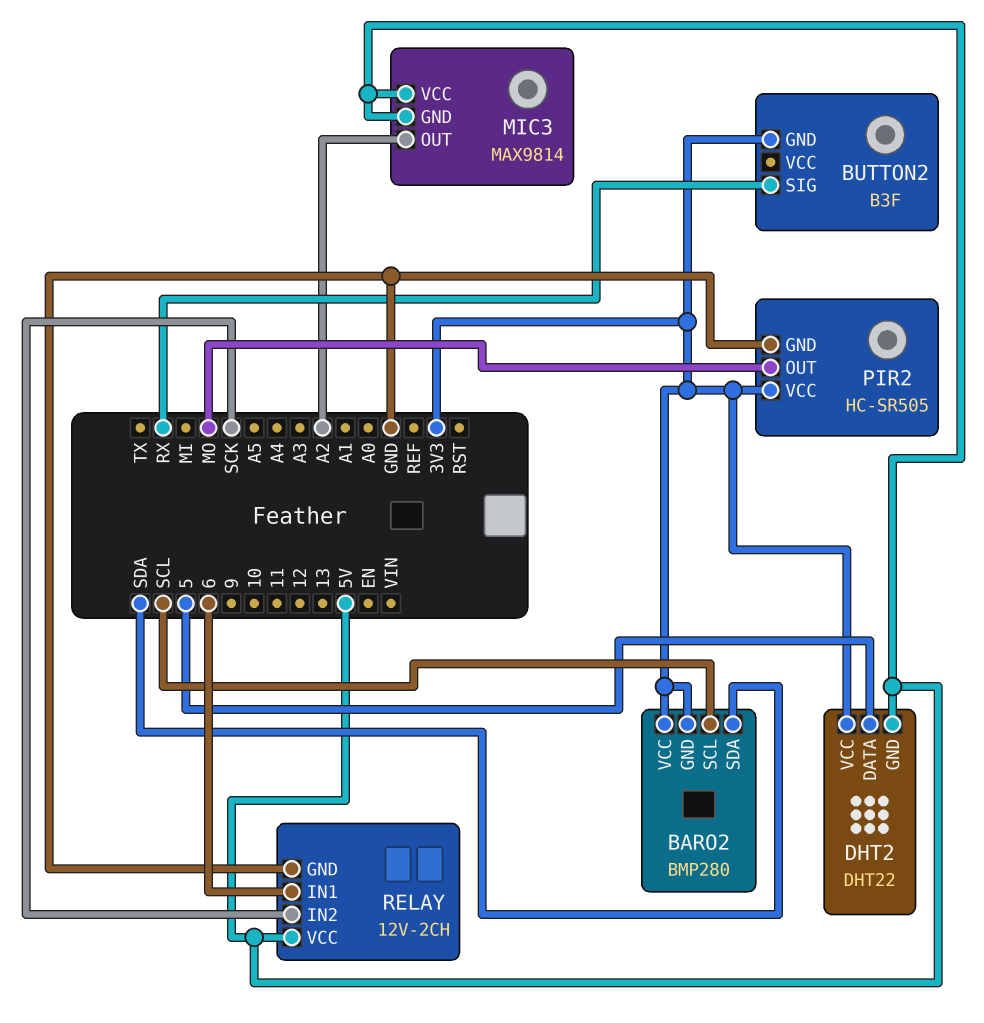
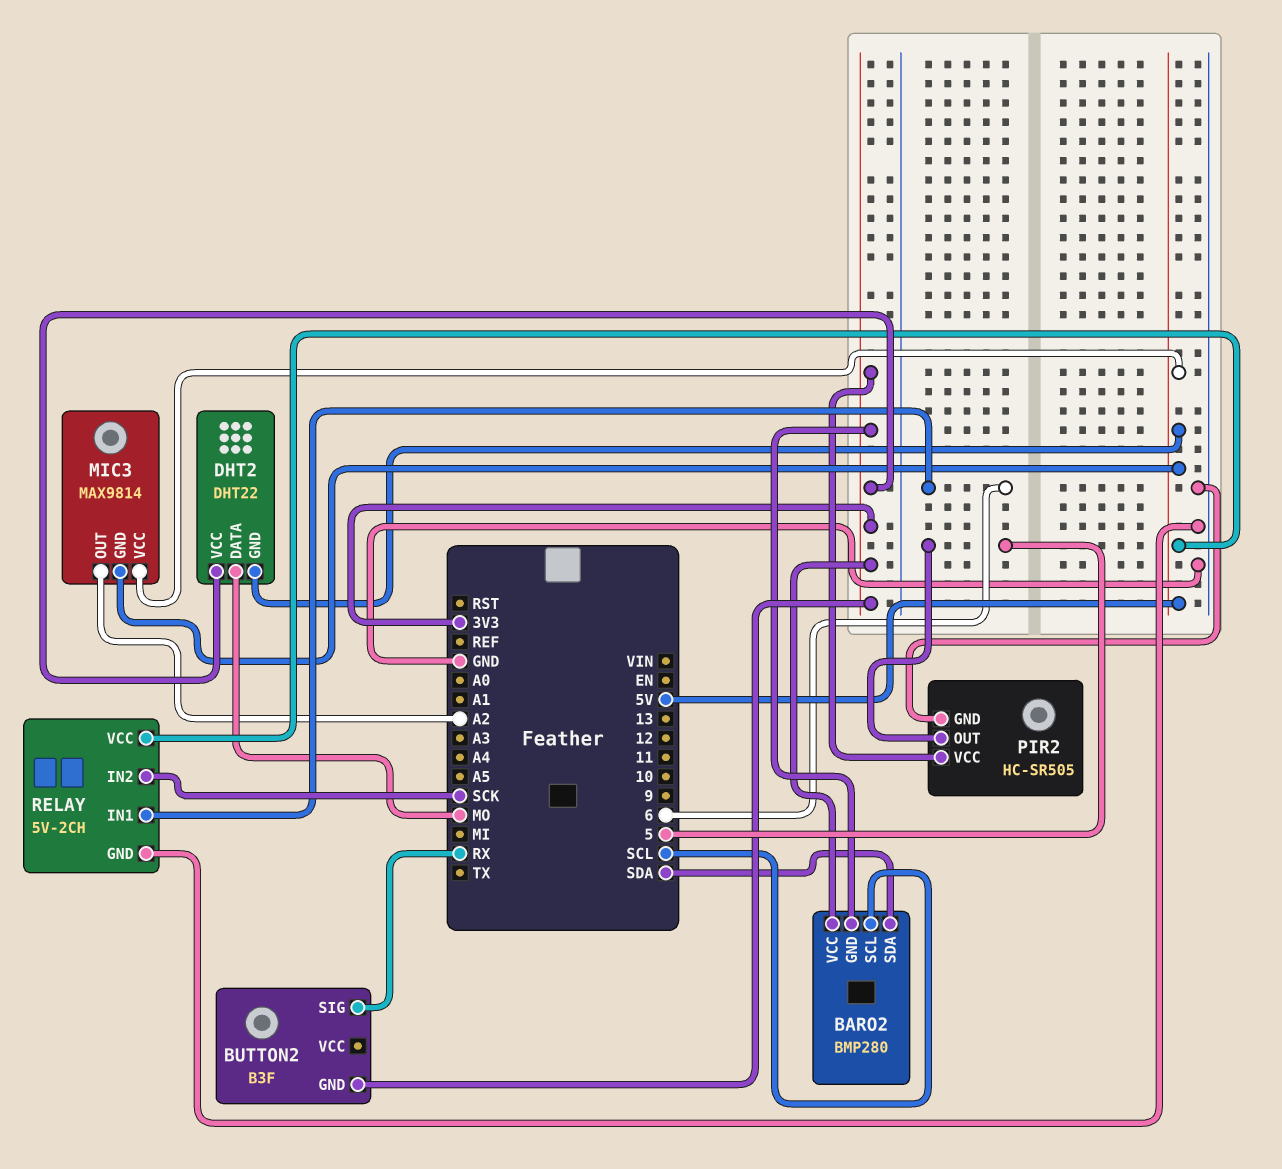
DHT2 pin DATA: 5 -> MO
PIR2 pin OUT: MO -> 5
RELAY: 12V-2CH -> 5V-2CH

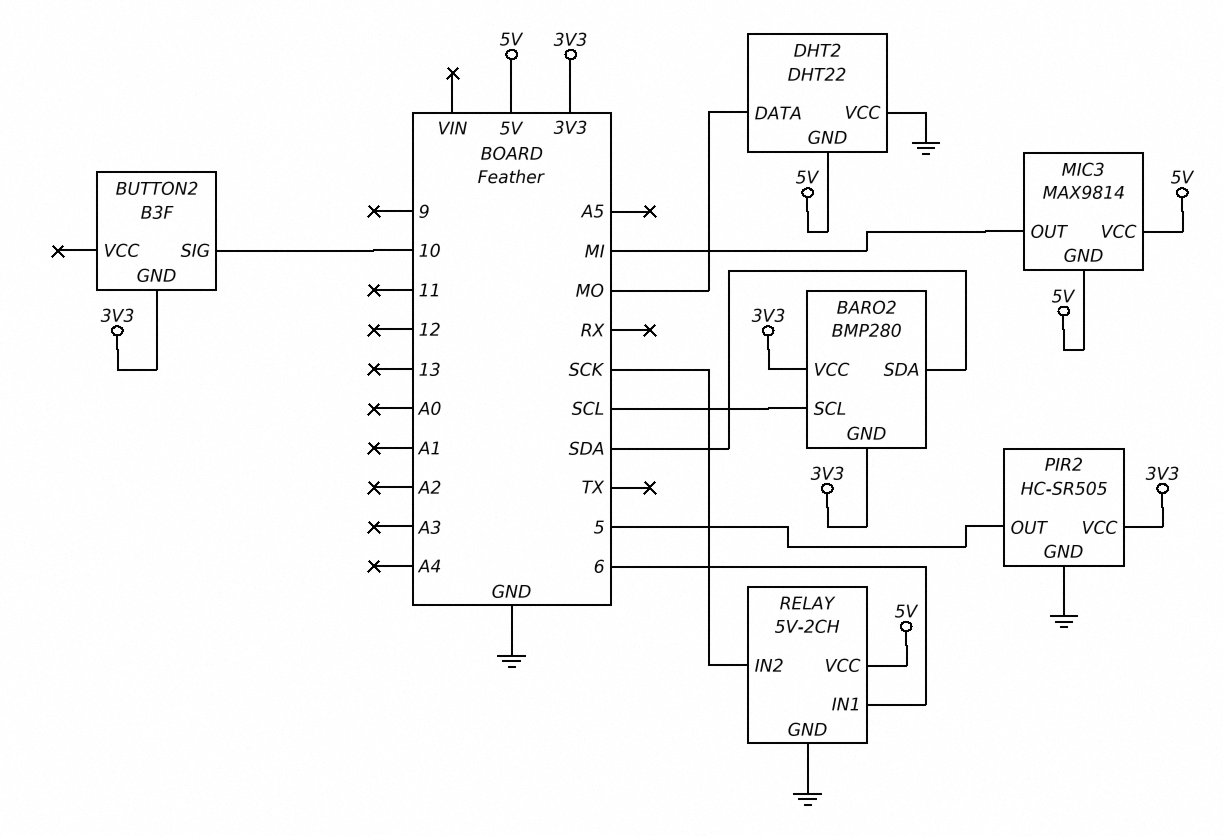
BUTTON2 pin SIG: RX -> 10
DHT2 pin VCC: 3V3 -> GND
MIC3 pin OUT: A2 -> MI

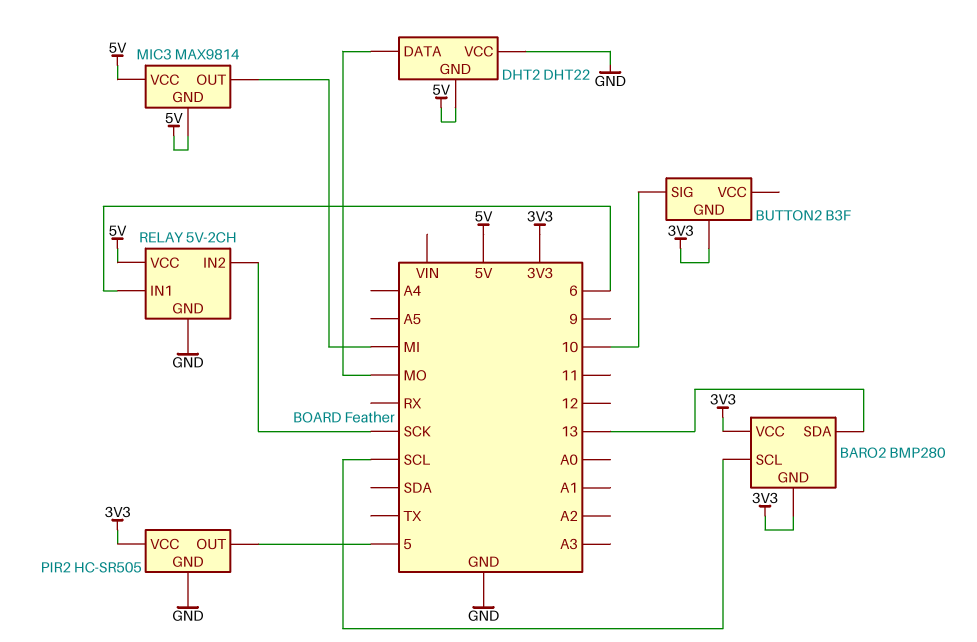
BARO2 pin SDA: SDA -> 13

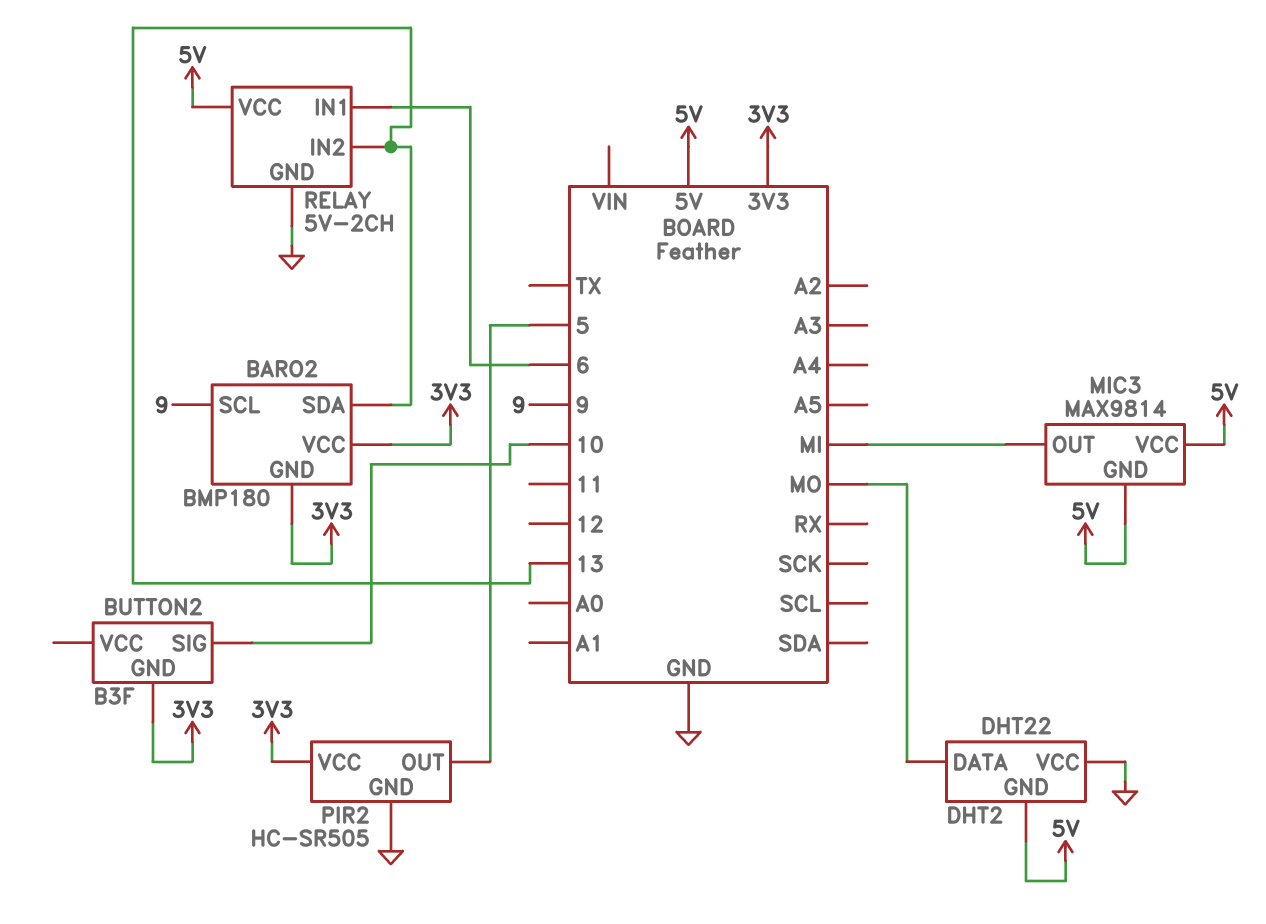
BARO2: BMP280 -> BMP180
BARO2 pin SCL: SCL -> 9
RELAY pin IN2: SCK -> 13

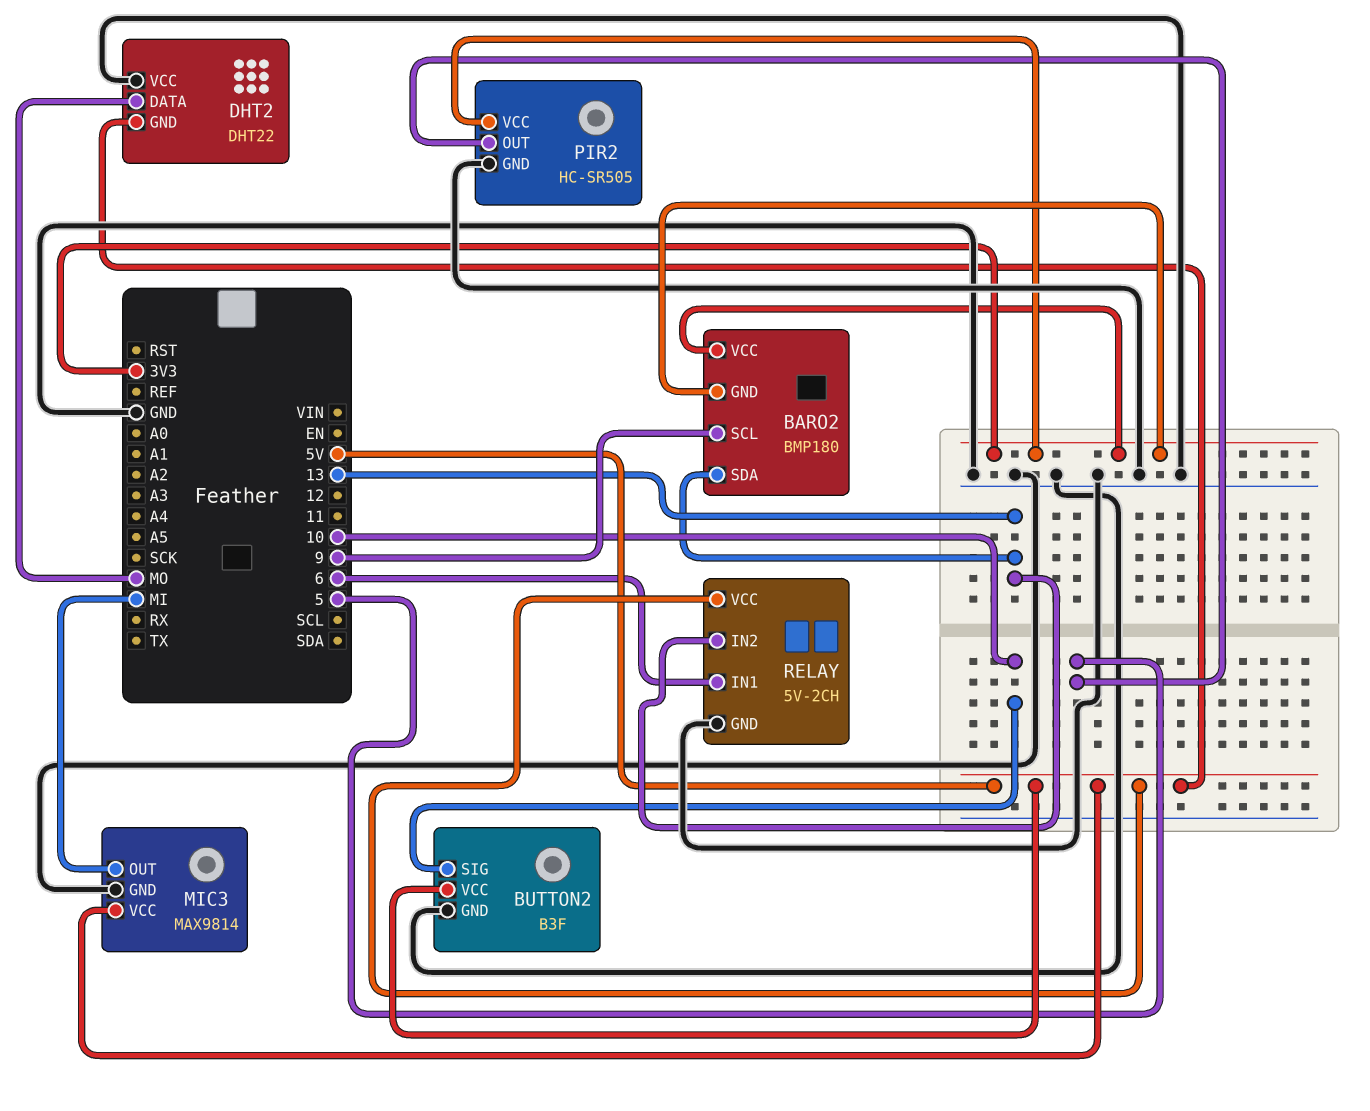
BUTTON2 pin GND: 3V3 -> GND
BUTTON2 pin VCC: none -> 5V
MIC3 pin GND: 5V -> GND

